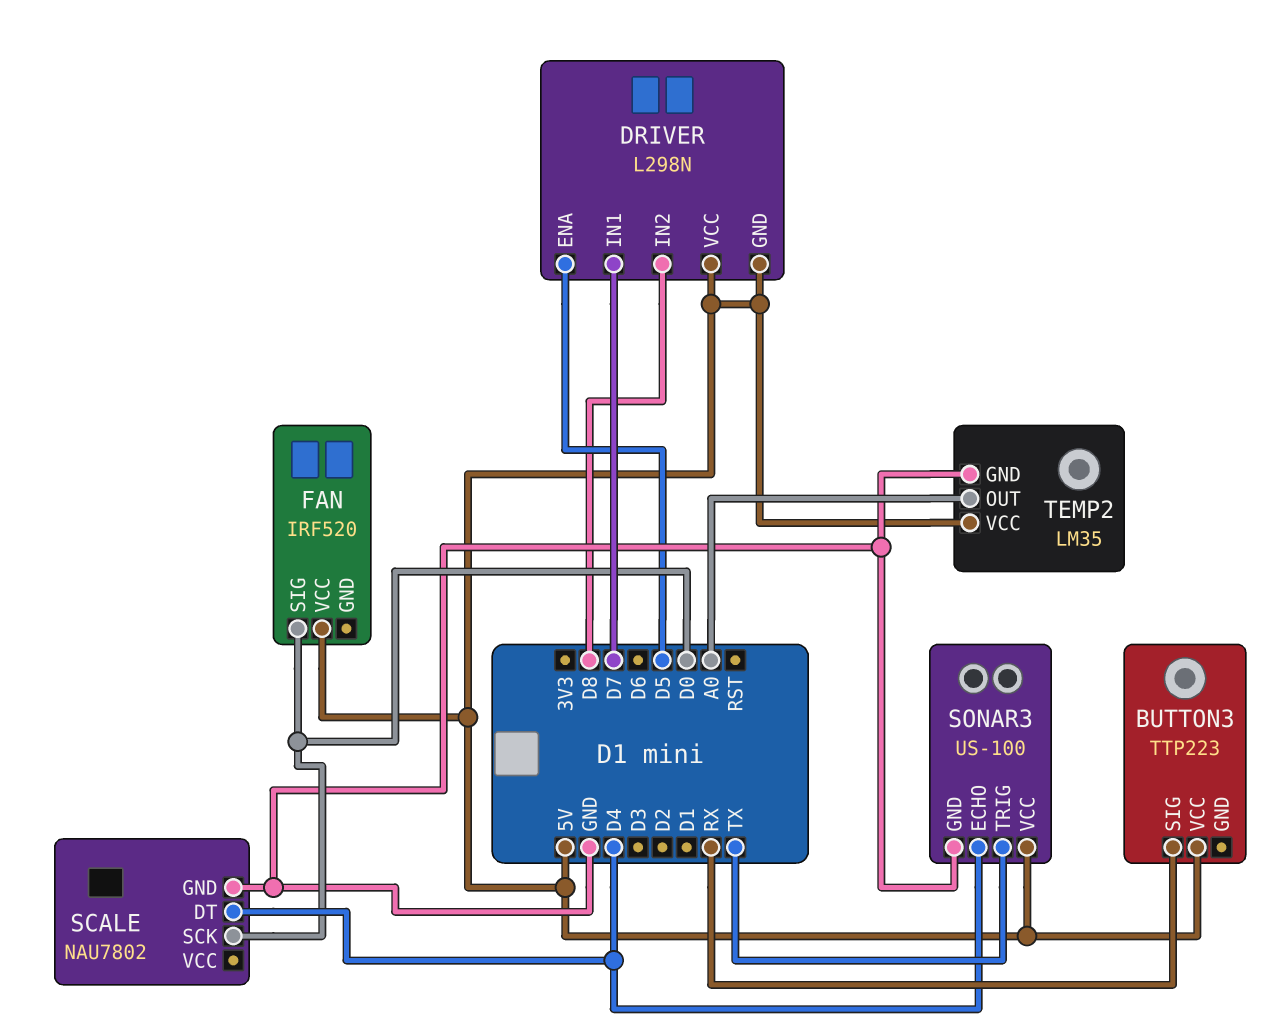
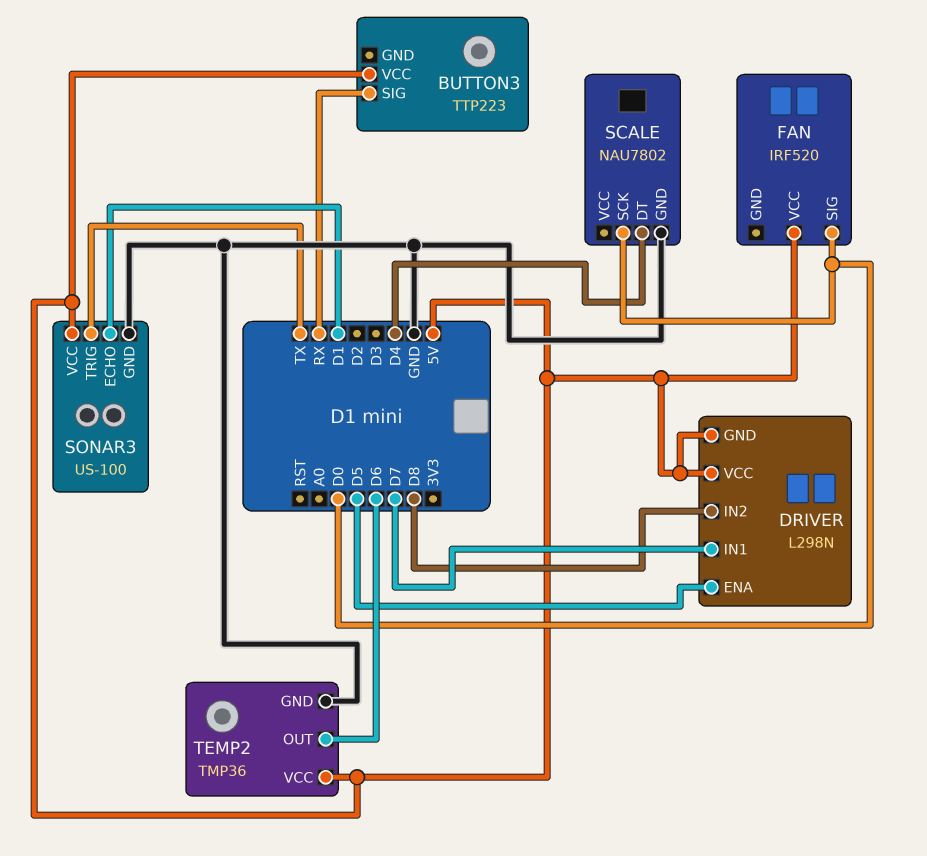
SONAR3 pin ECHO: D4 -> D1
TEMP2: LM35 -> TMP36
TEMP2 pin OUT: A0 -> D6

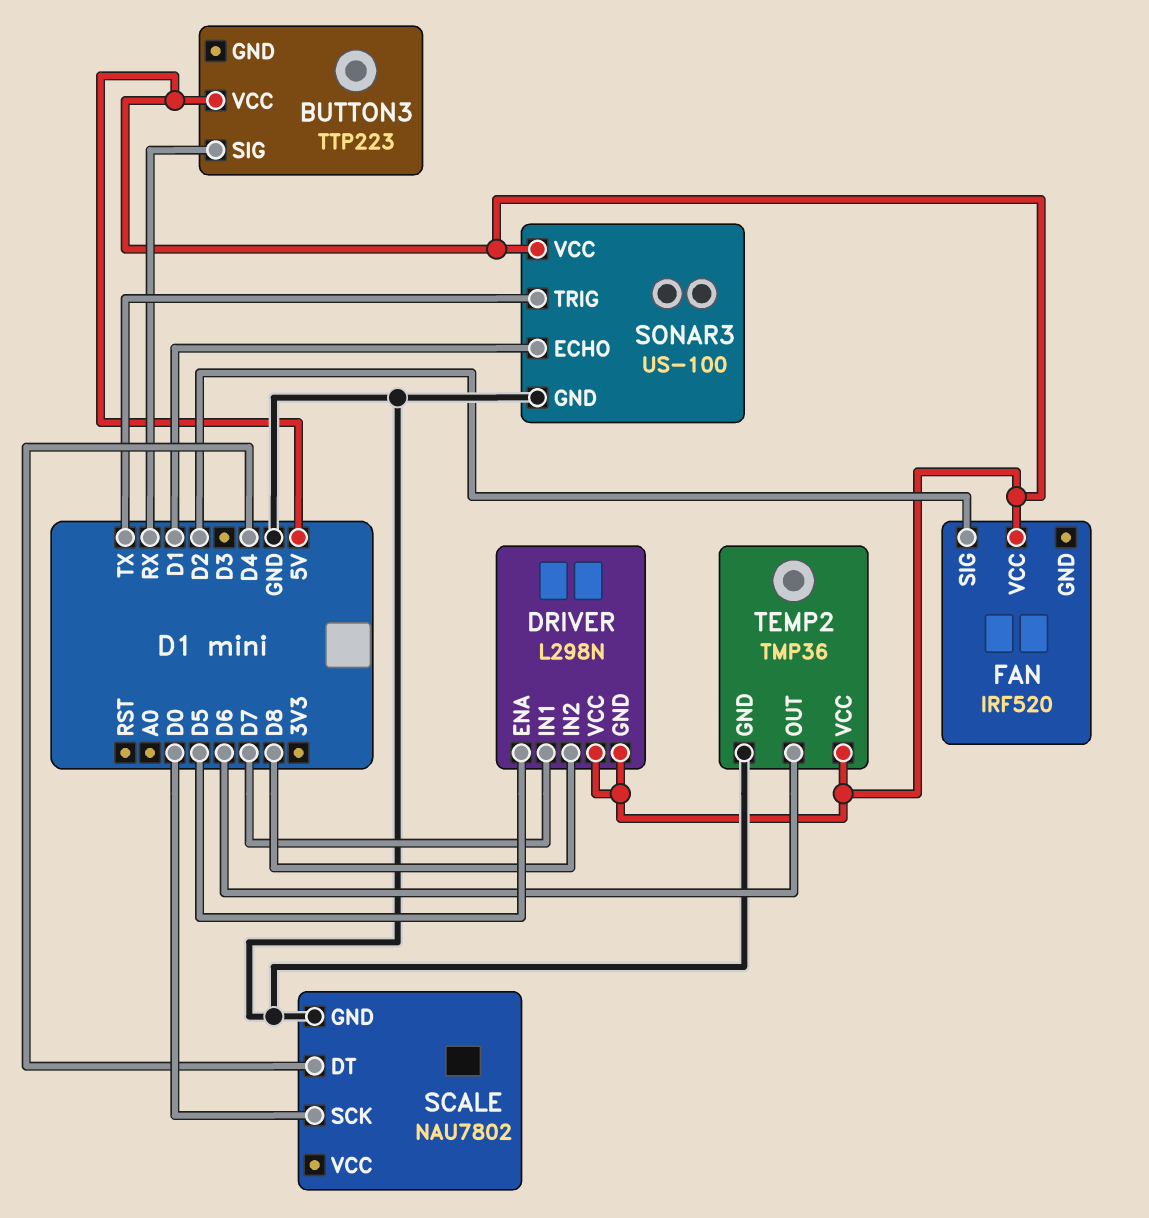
FAN pin SIG: D0 -> D2

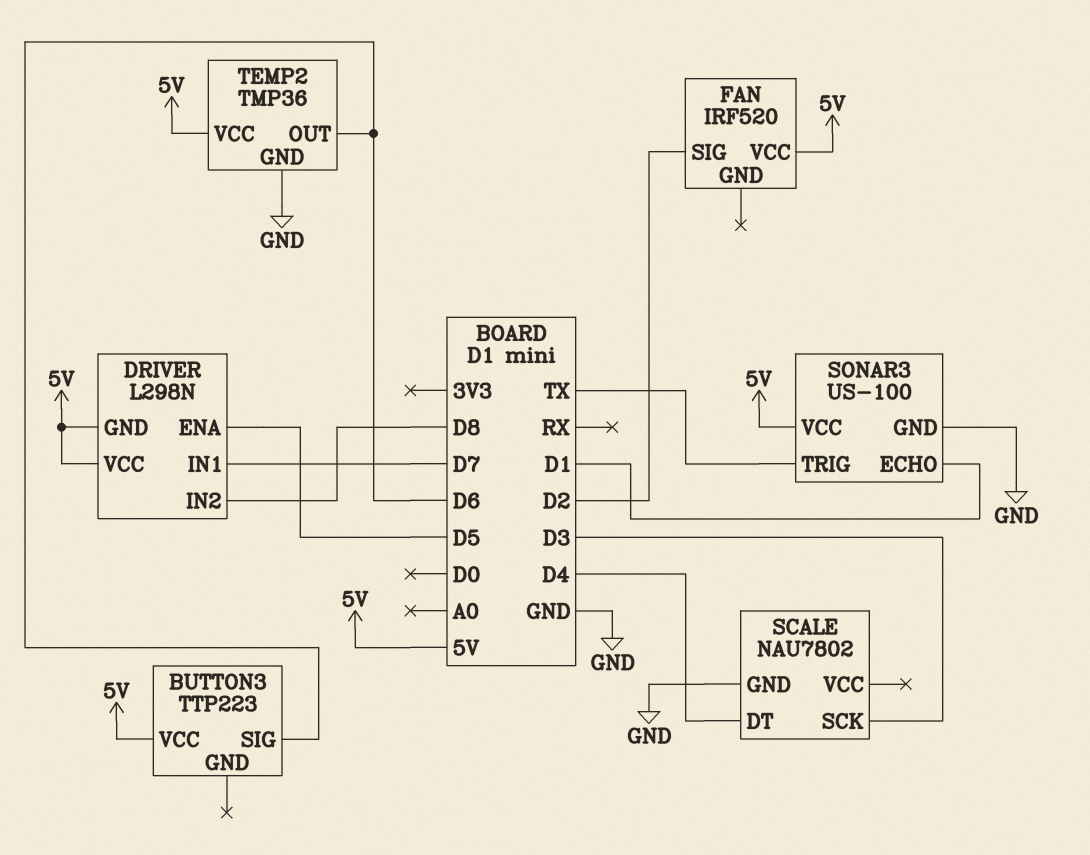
BUTTON3 pin SIG: RX -> D6
SCALE pin SCK: D0 -> D3

